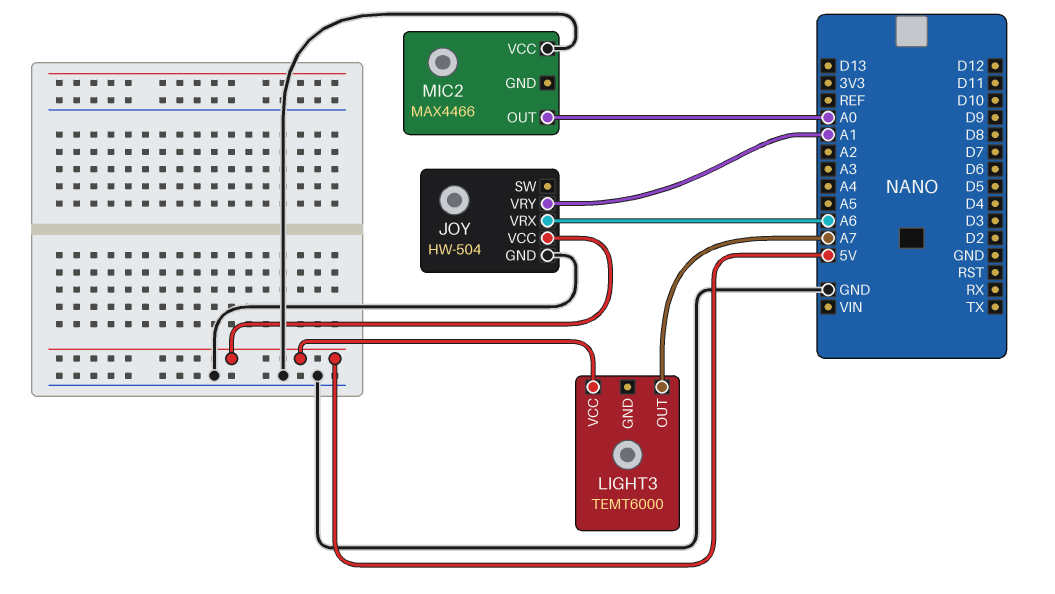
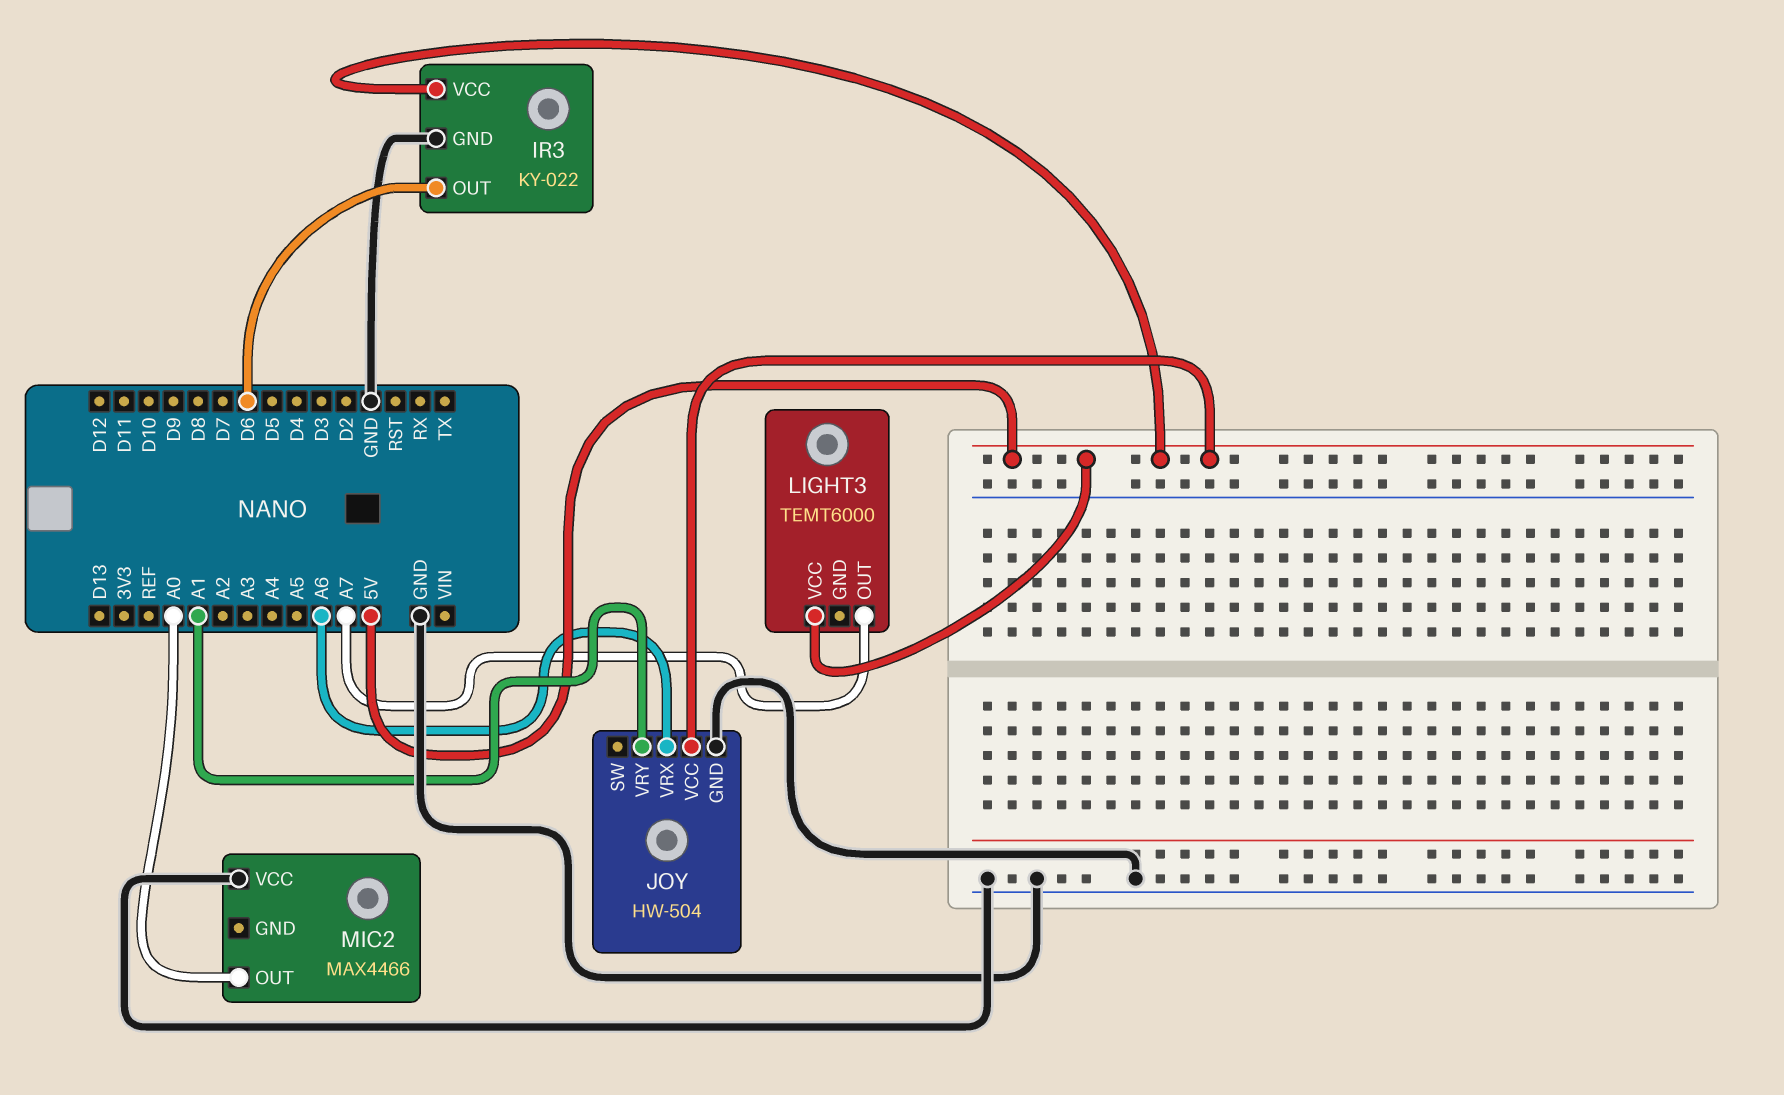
IR3: none -> KY-022
IR3 pin GND: none -> GND
IR3 pin OUT: none -> D6
IR3 pin VCC: none -> 5V

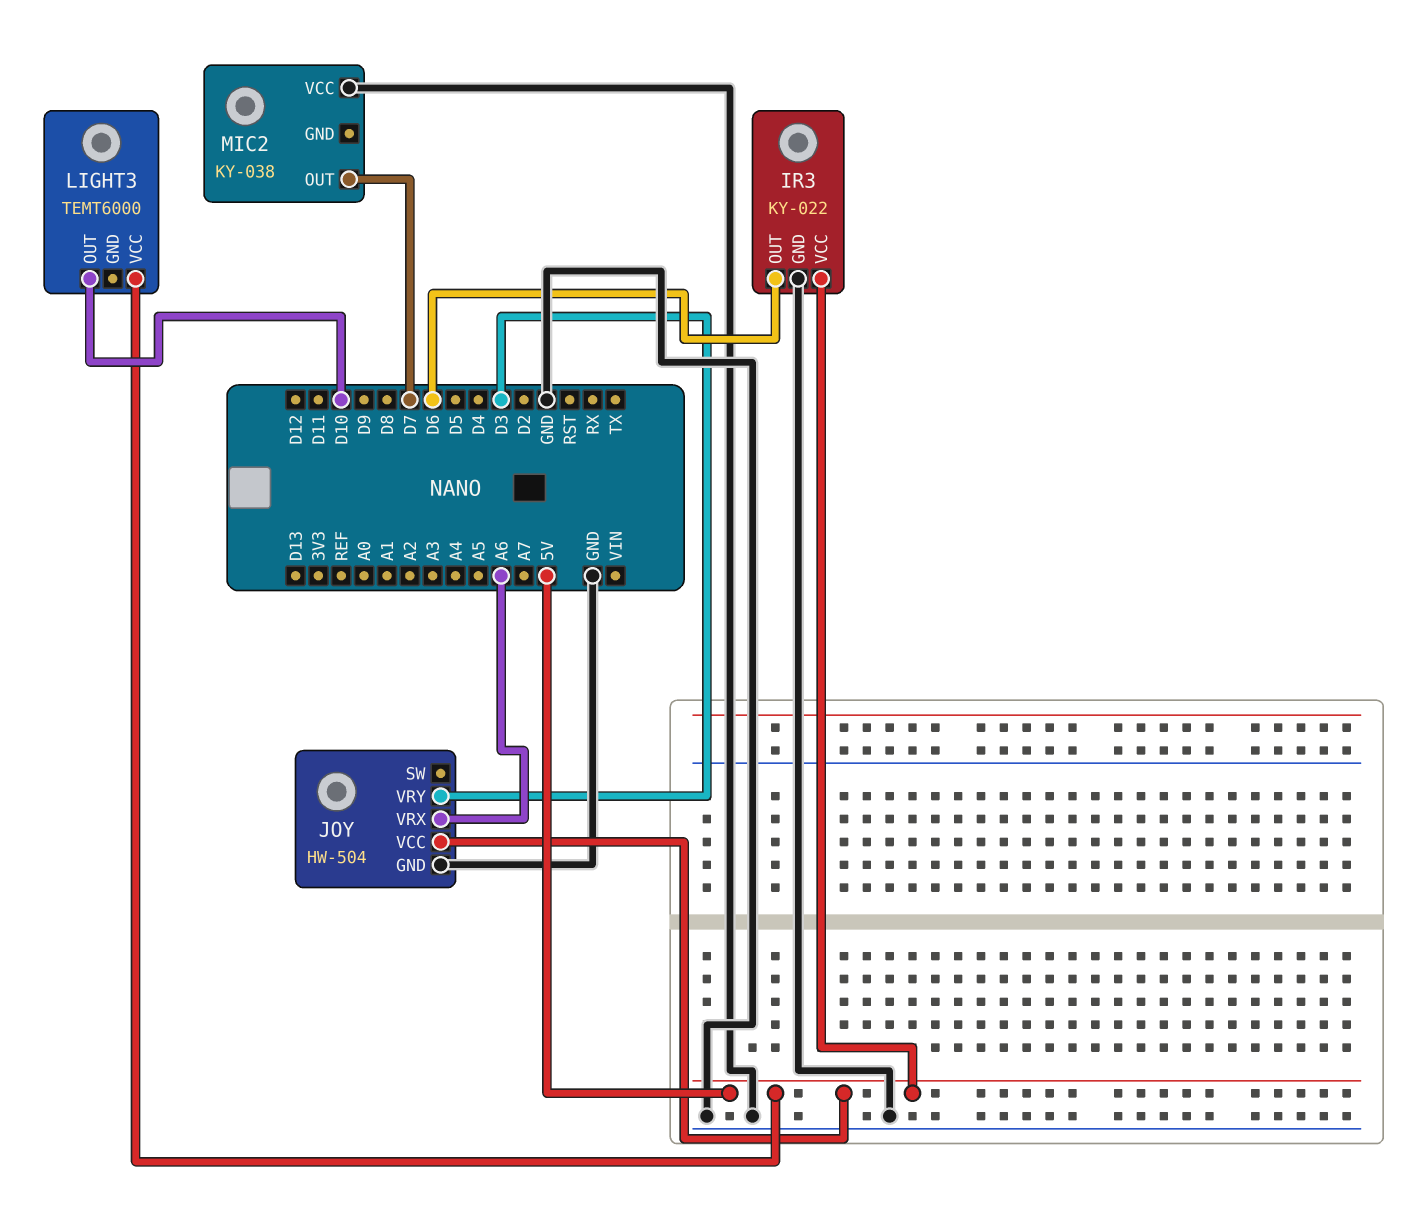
JOY pin VRY: A1 -> D3
LIGHT3 pin OUT: A7 -> D10
MIC2: MAX4466 -> KY-038
MIC2 pin OUT: A0 -> D7

